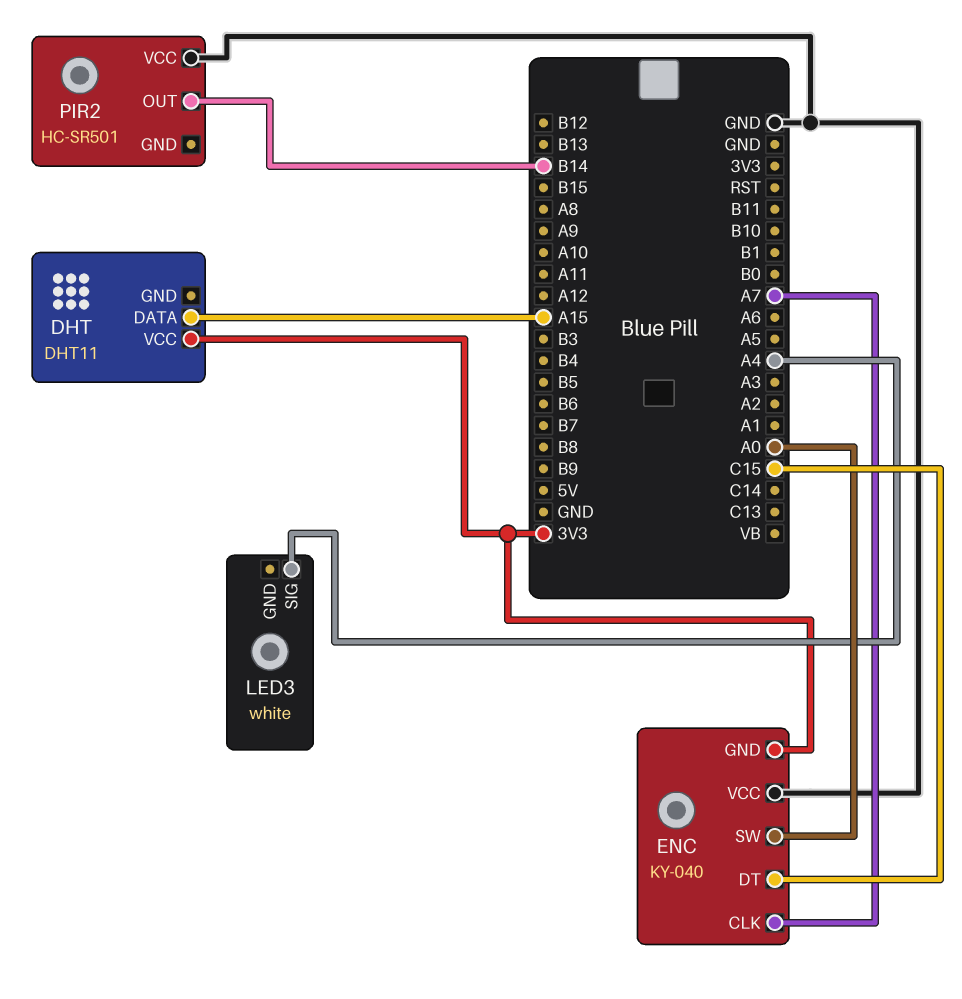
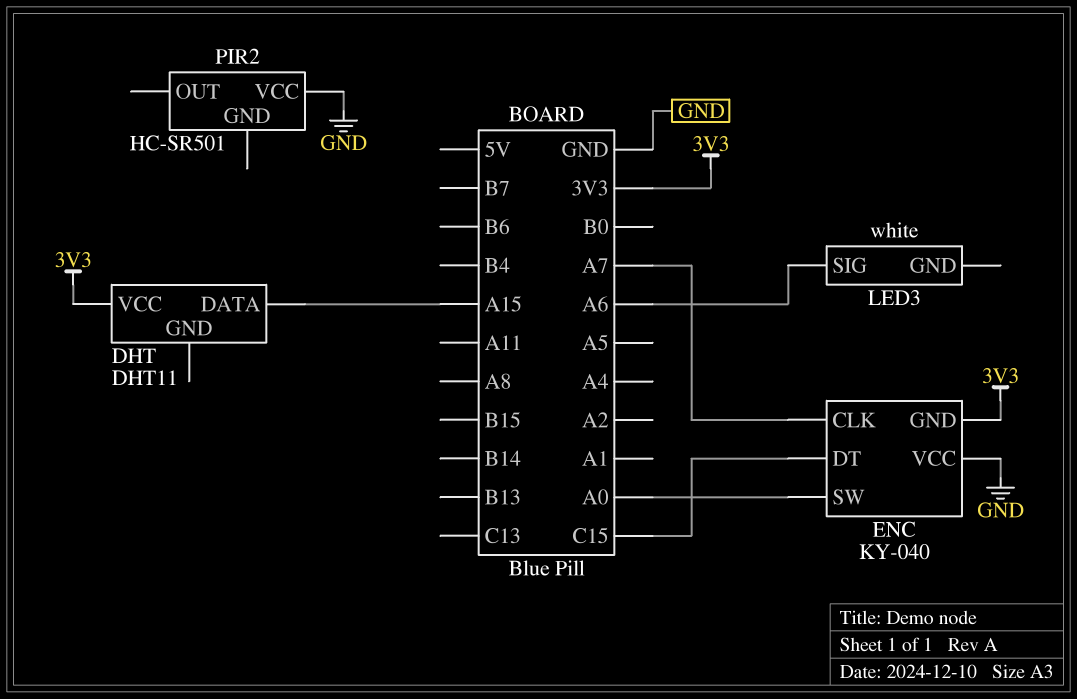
LED3 pin SIG: A4 -> A6
PIR2 pin OUT: B14 -> none

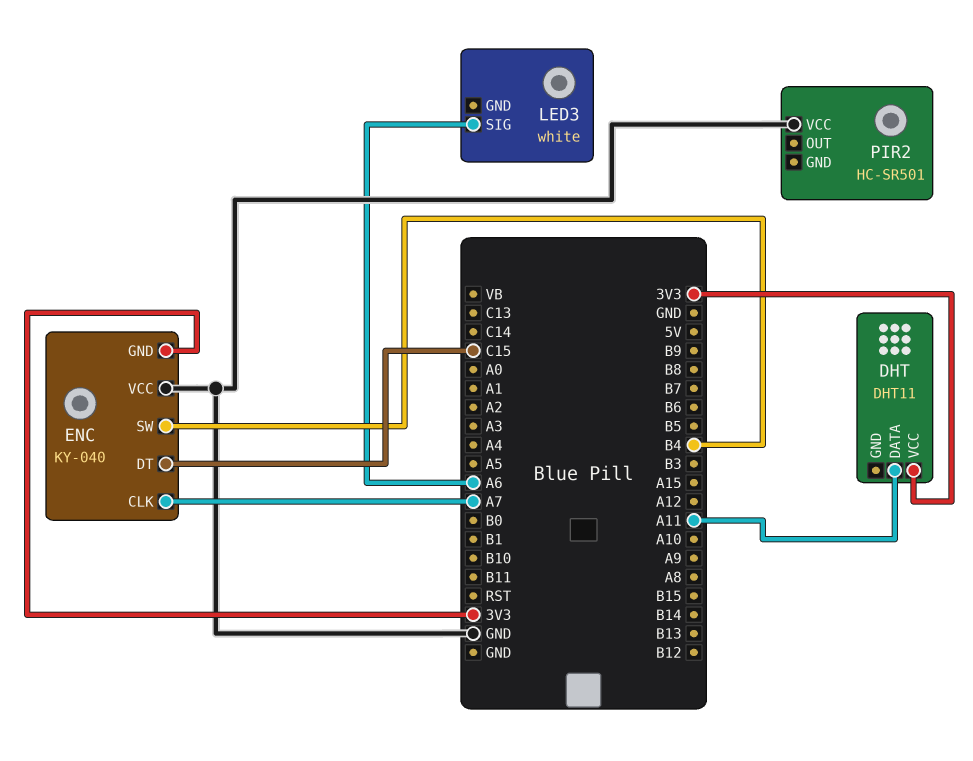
DHT pin DATA: A15 -> A11
ENC pin SW: A0 -> B4

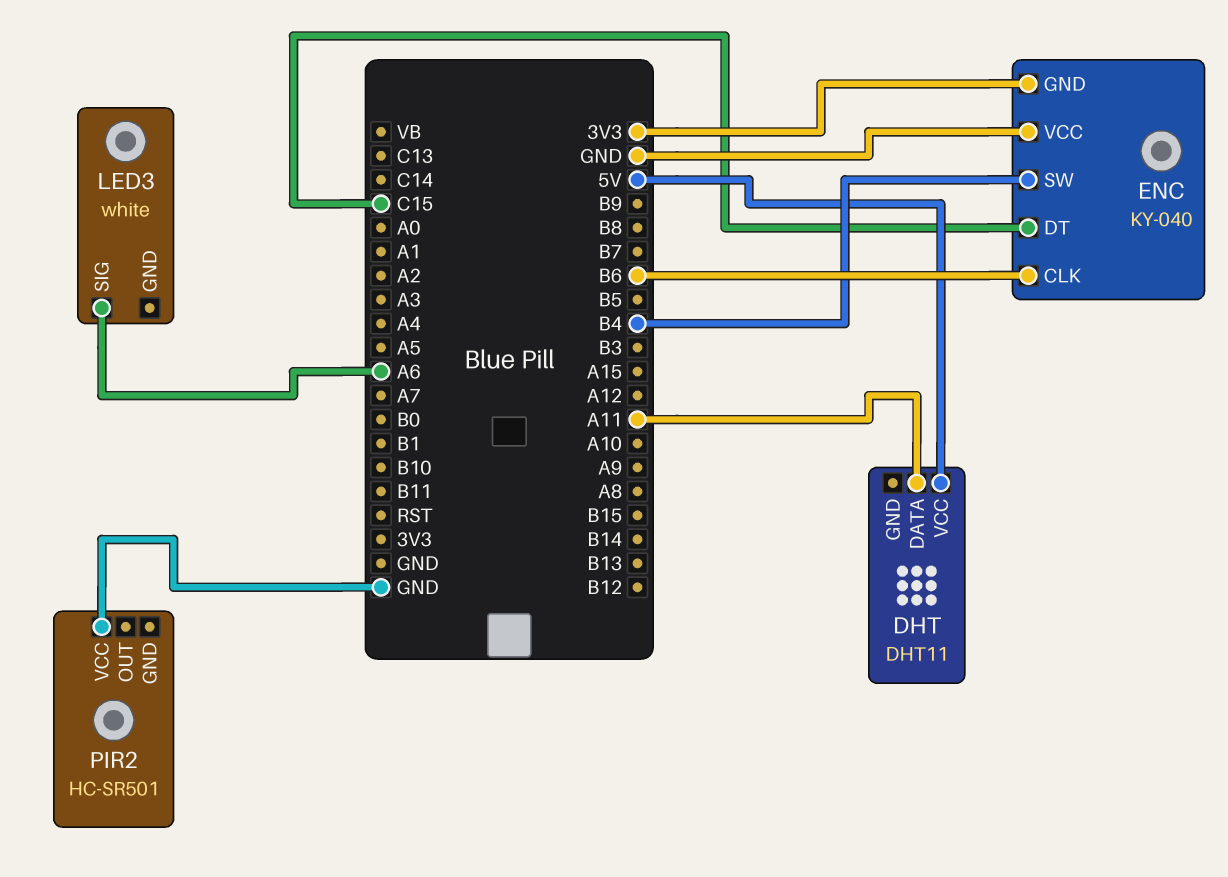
DHT pin VCC: 3V3 -> 5V
ENC pin CLK: A7 -> B6

